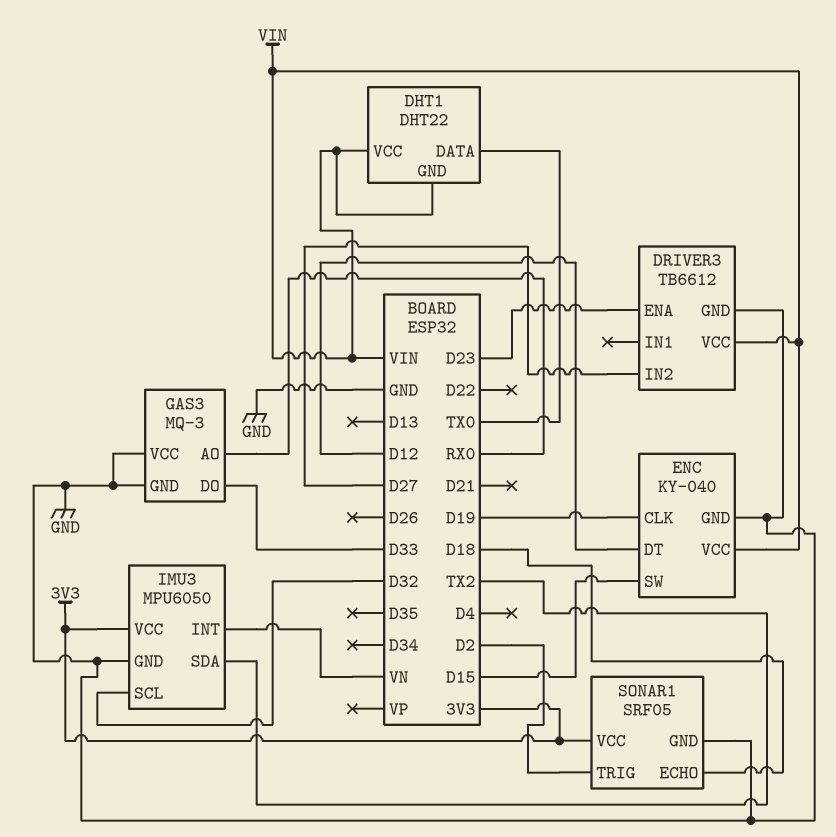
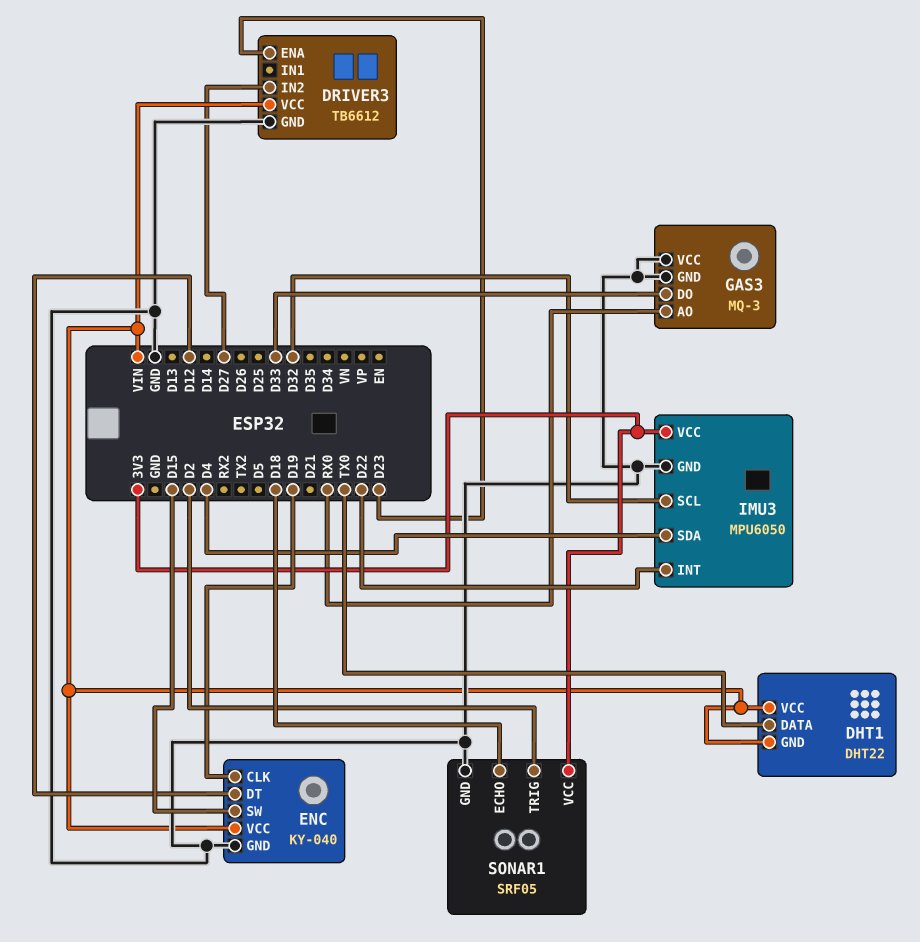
IMU3 pin INT: VN -> D22
IMU3 pin SDA: TX2 -> D4

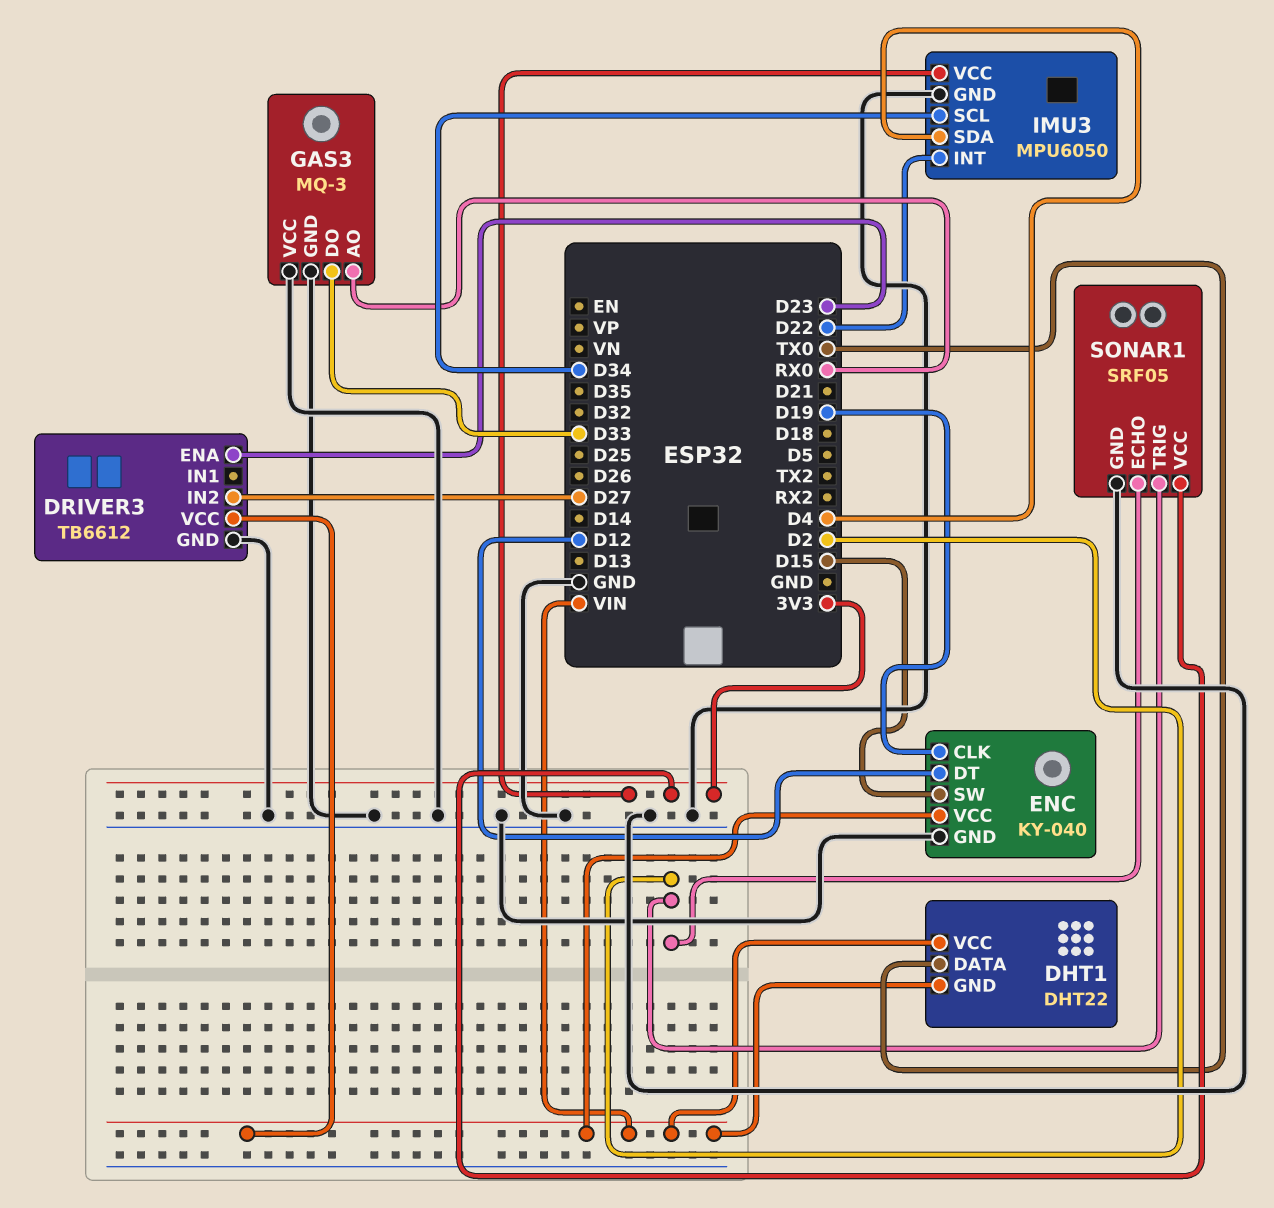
IMU3 pin SCL: D32 -> D34
SONAR1 pin ECHO: D18 -> D2

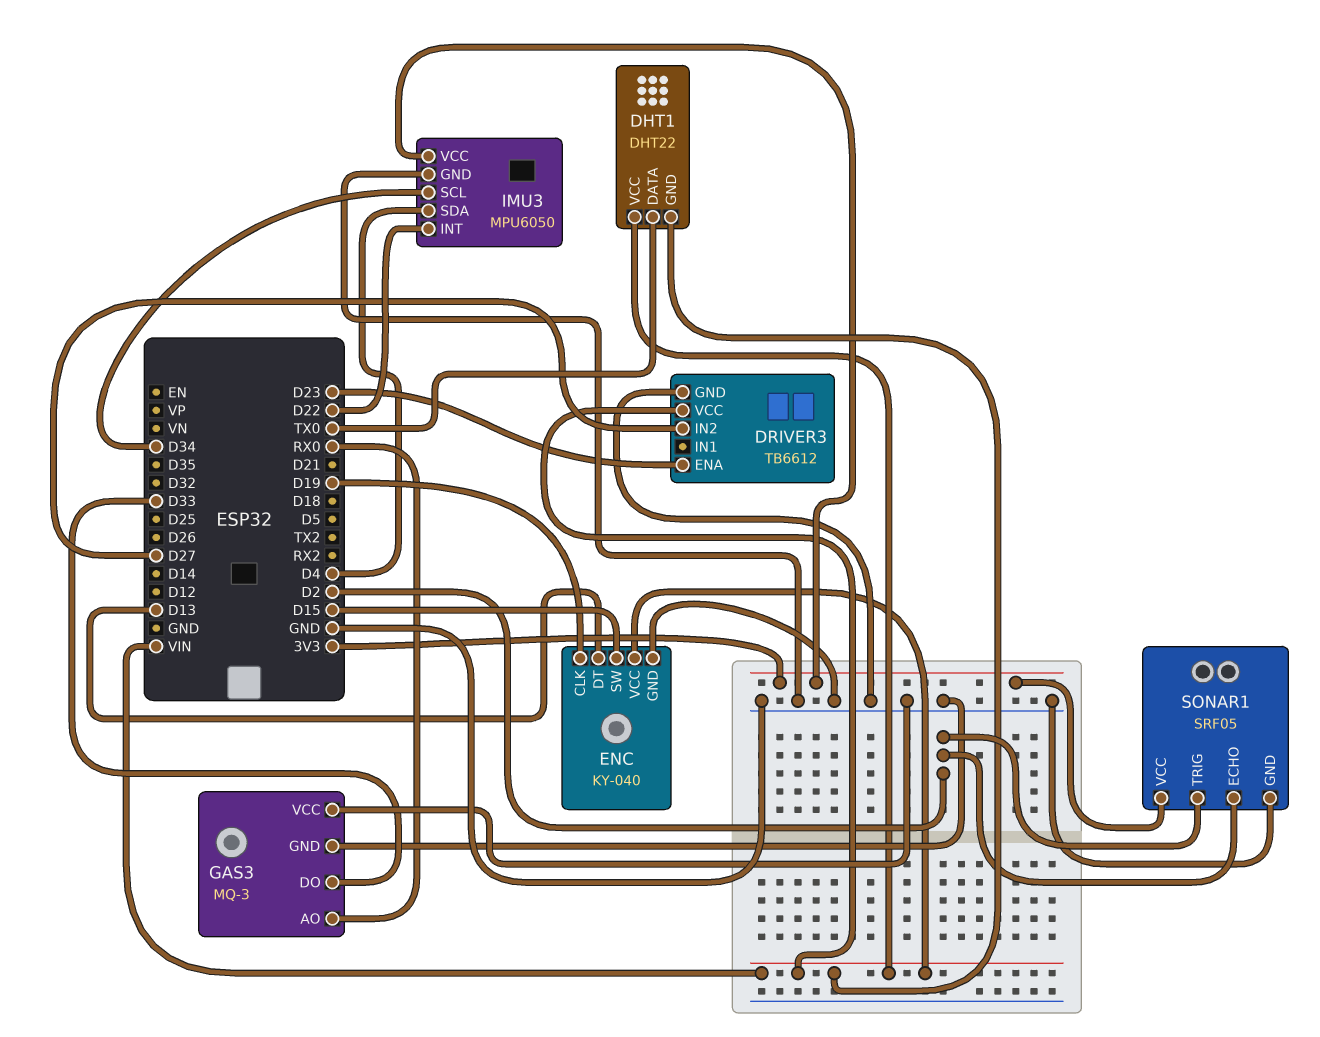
ENC pin DT: D12 -> D13

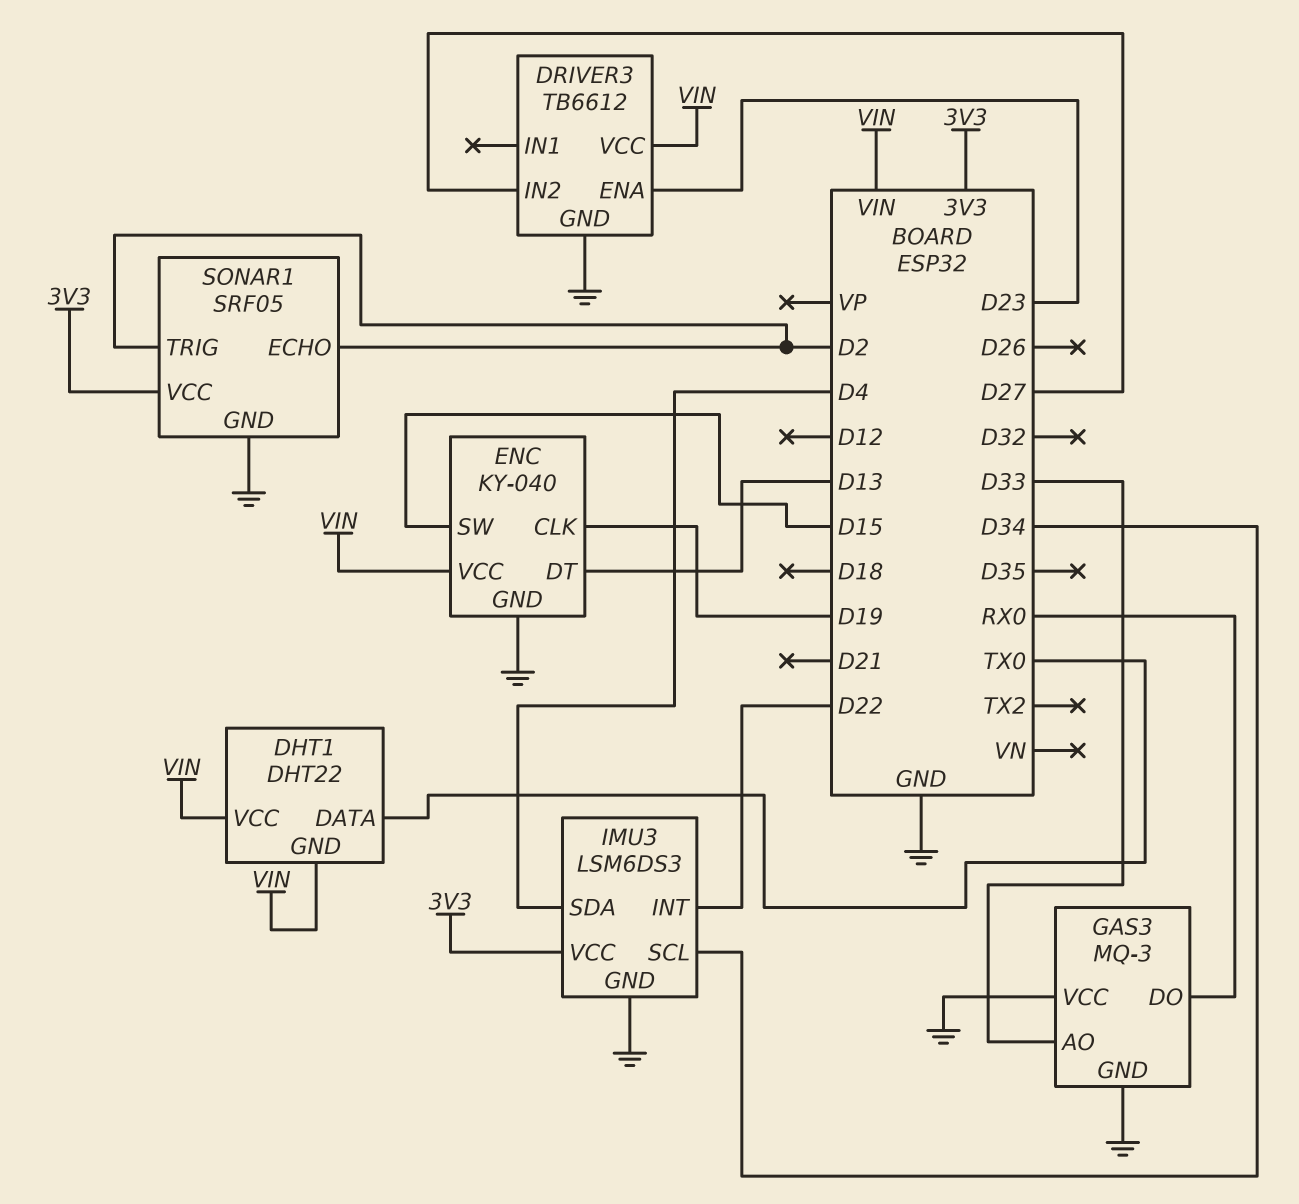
GAS3 pin AO: RX0 -> D33
GAS3 pin DO: D33 -> RX0
IMU3: MPU6050 -> LSM6DS3

